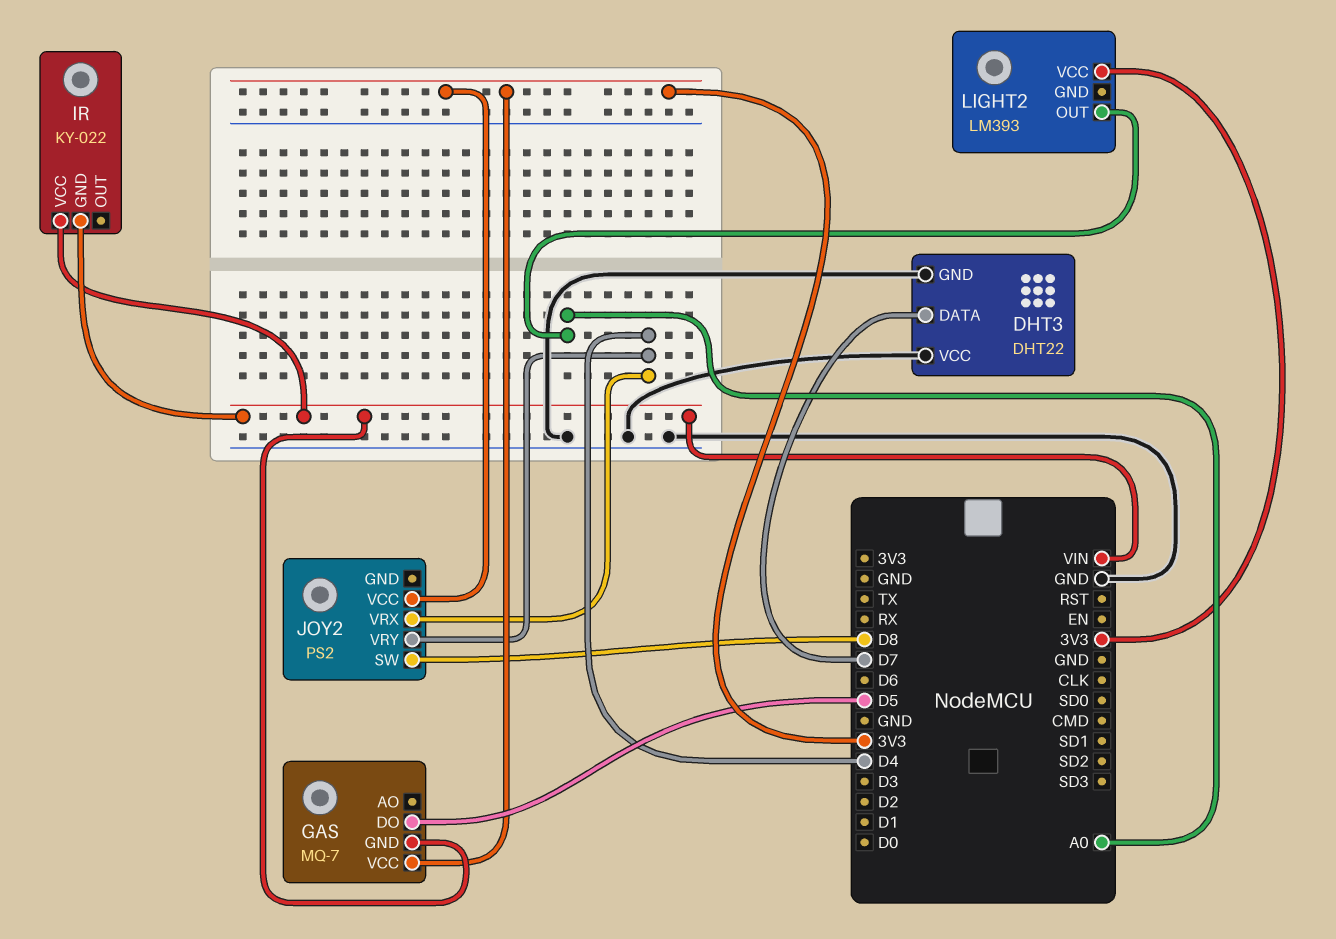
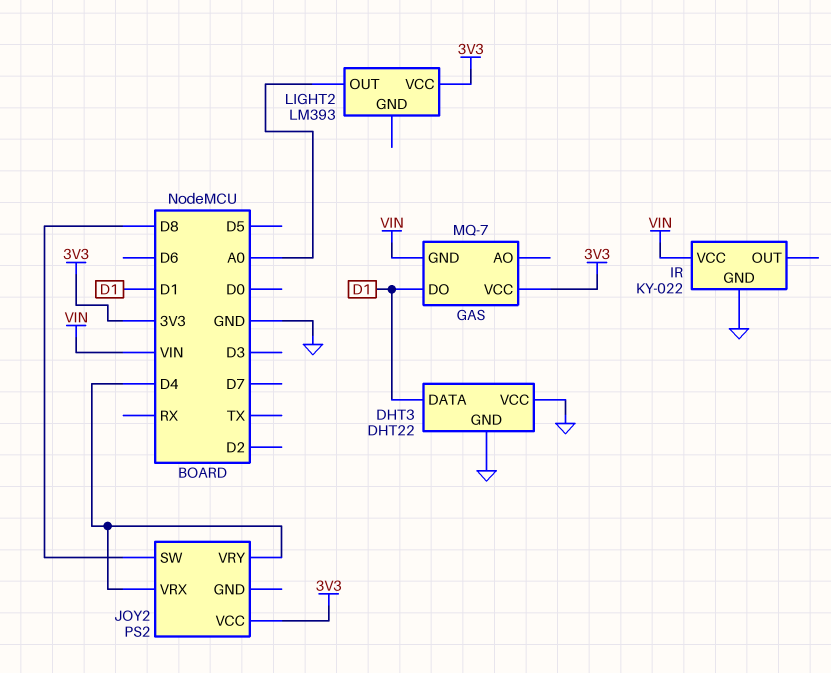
DHT3 pin DATA: D7 -> D1
GAS pin DO: D5 -> D1
IR pin GND: VIN -> GND

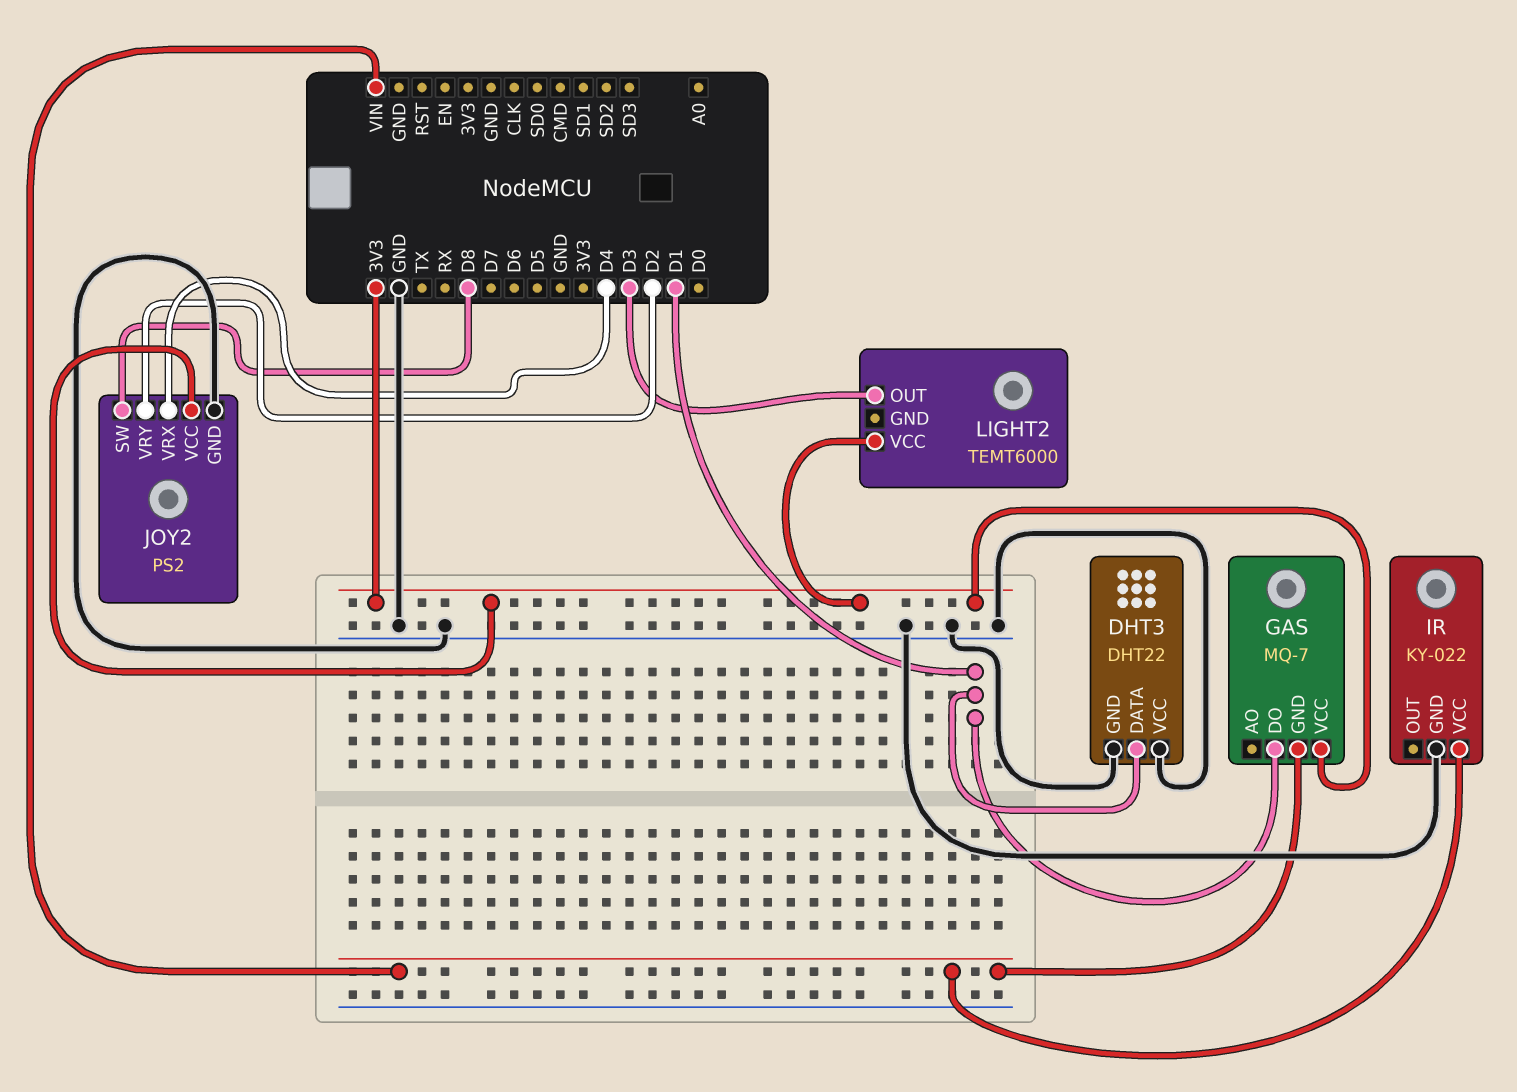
JOY2 pin GND: none -> GND
JOY2 pin VRY: D4 -> D2
LIGHT2: LM393 -> TEMT6000
LIGHT2 pin OUT: A0 -> D3

